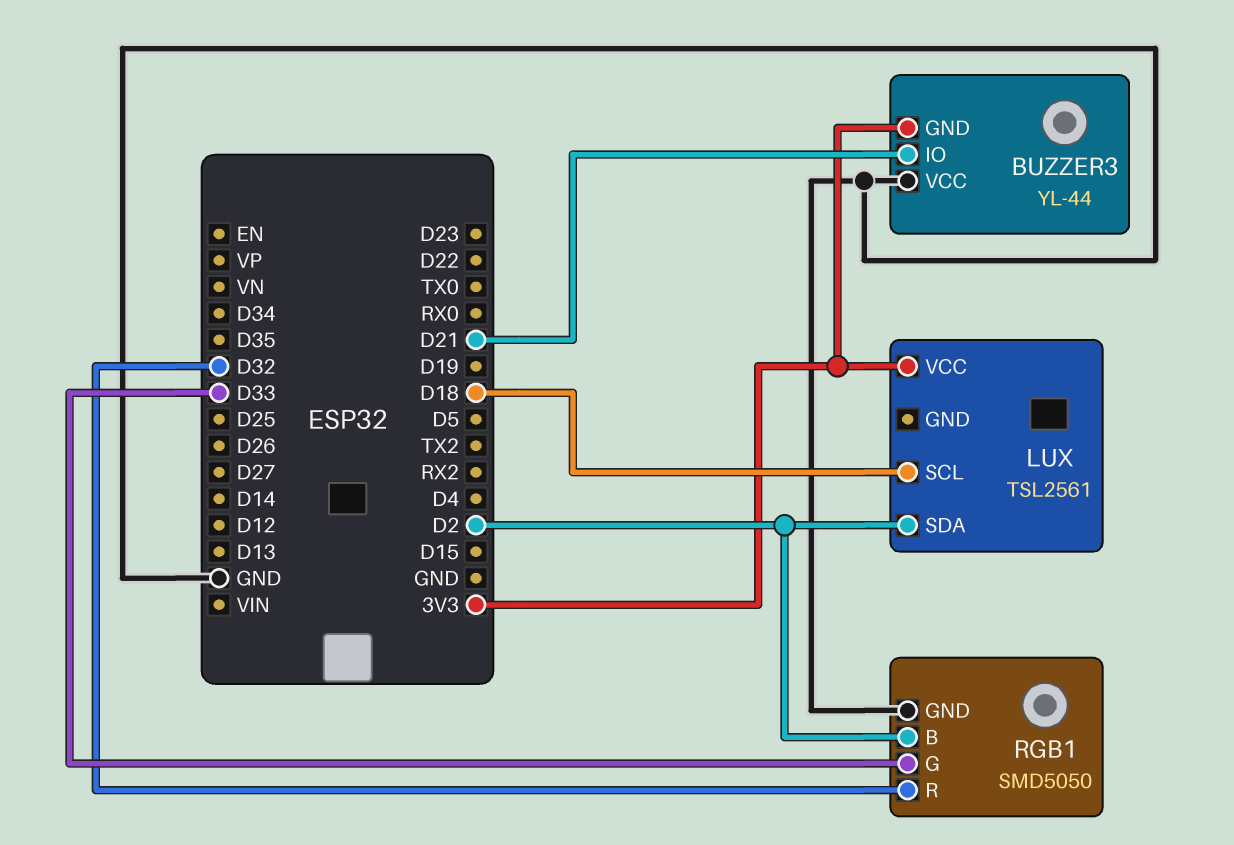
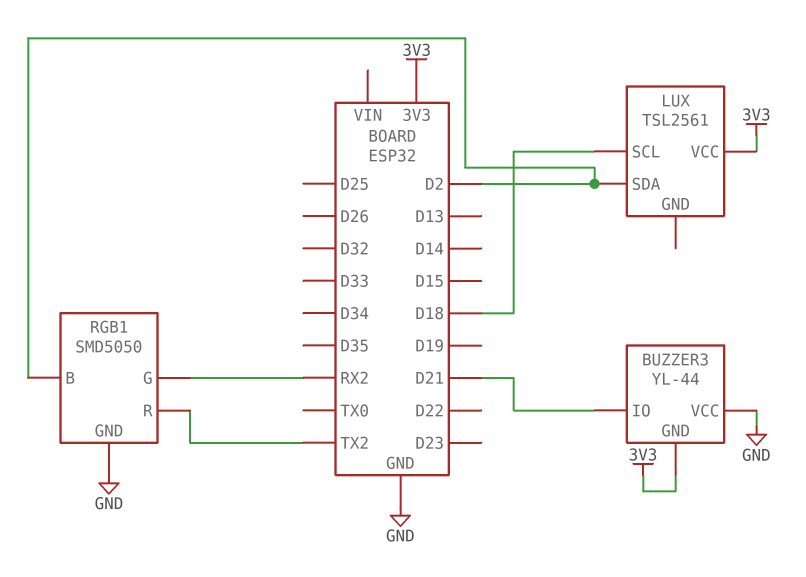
RGB1 pin G: D33 -> RX2
RGB1 pin R: D32 -> TX2

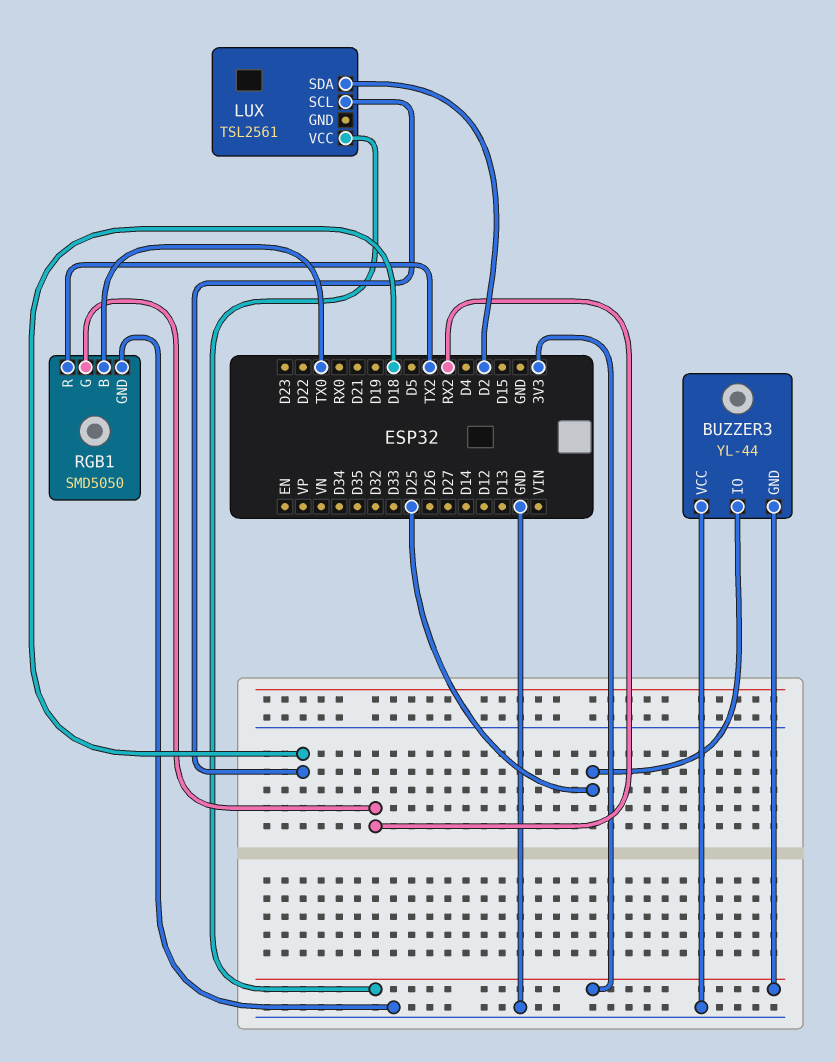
BUZZER3 pin IO: D21 -> D25
RGB1 pin B: D2 -> TX0

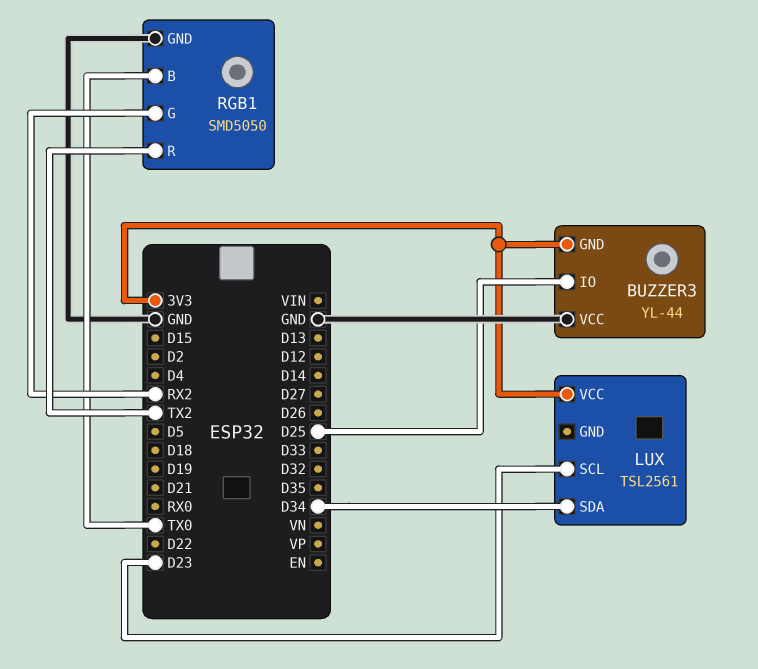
LUX pin SCL: D18 -> D23
LUX pin SDA: D2 -> D34

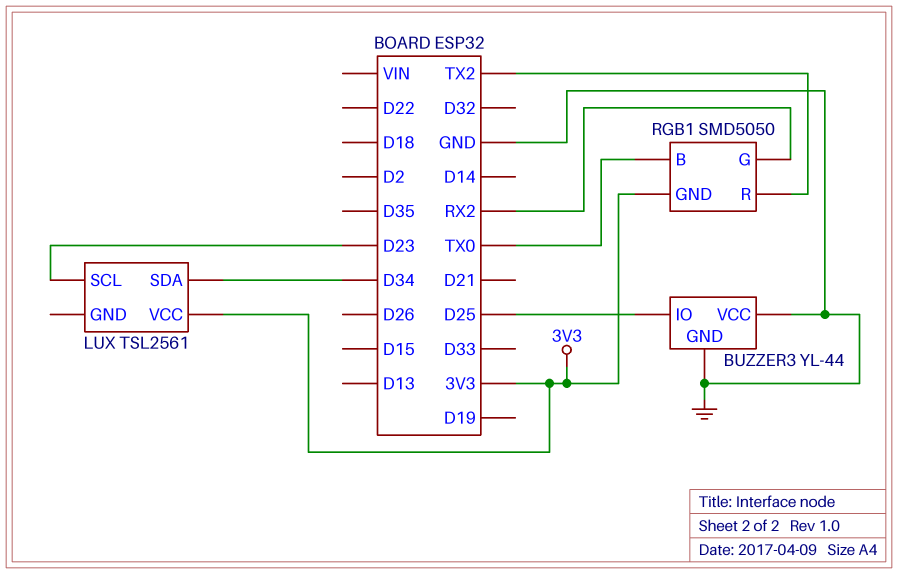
BUZZER3 pin GND: 3V3 -> GND
RGB1 pin GND: GND -> 3V3

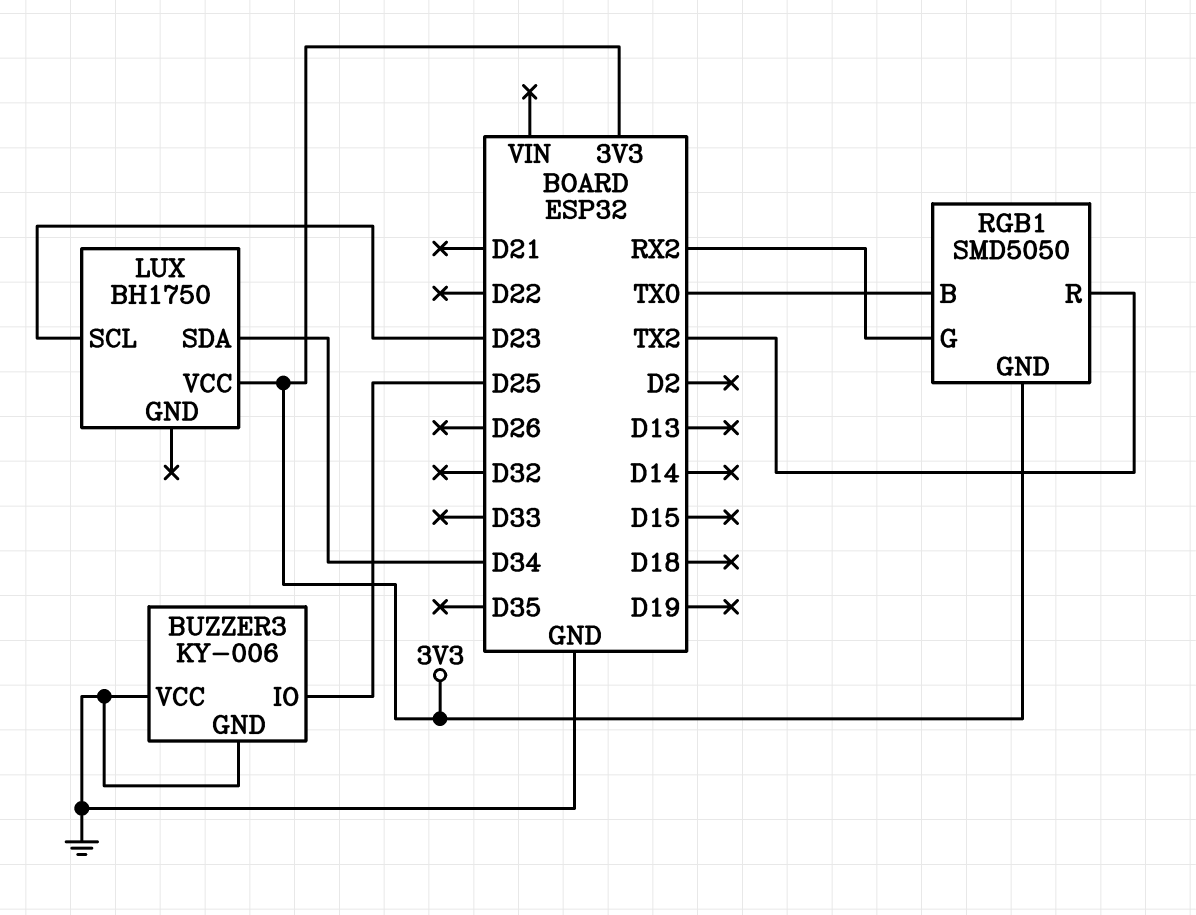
BUZZER3: YL-44 -> KY-006
LUX: TSL2561 -> BH1750

